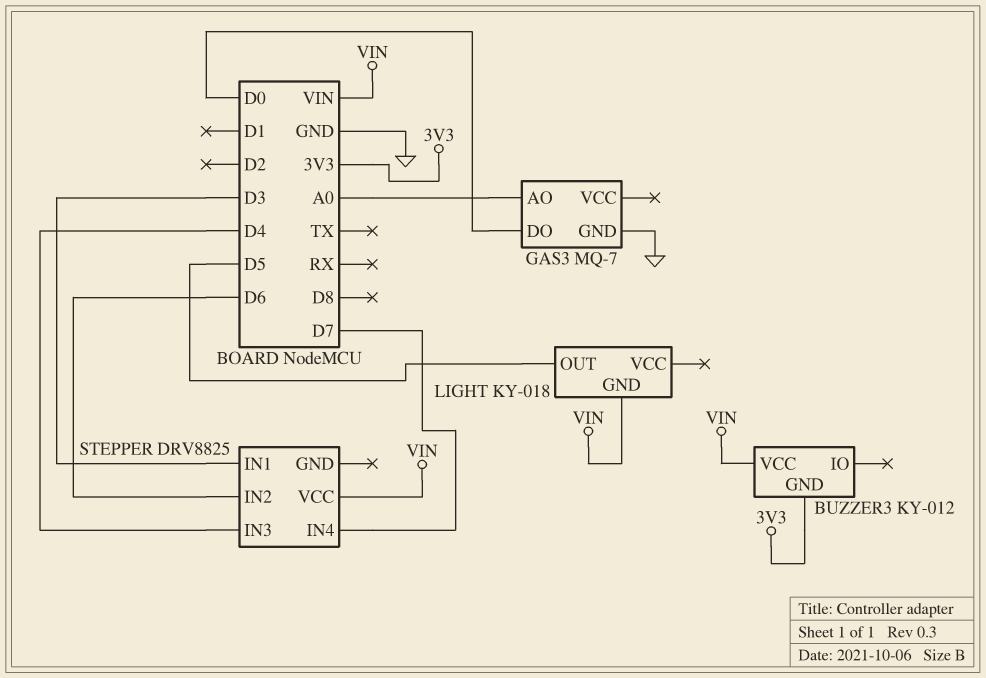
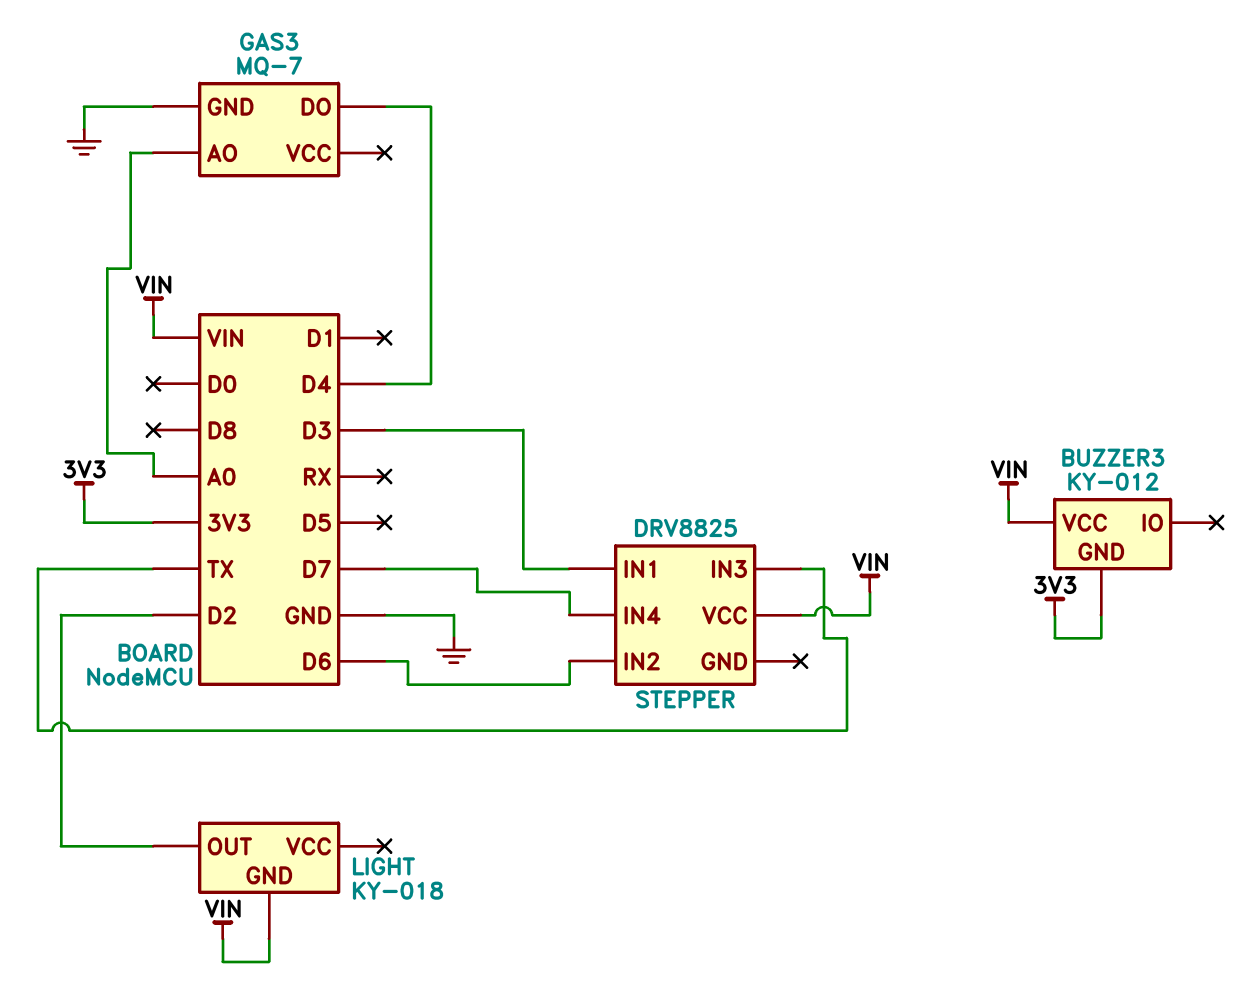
GAS3 pin DO: D0 -> D4
LIGHT pin OUT: D5 -> D2
STEPPER pin IN3: D4 -> TX

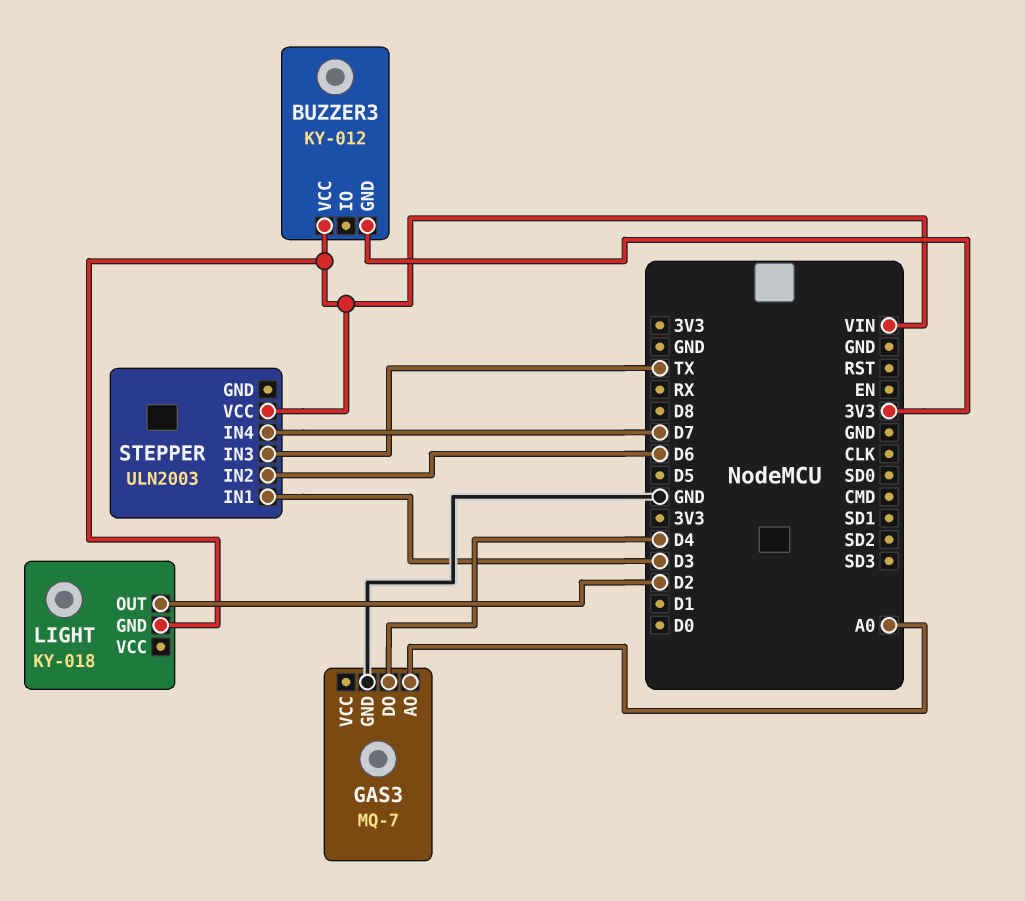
STEPPER: DRV8825 -> ULN2003

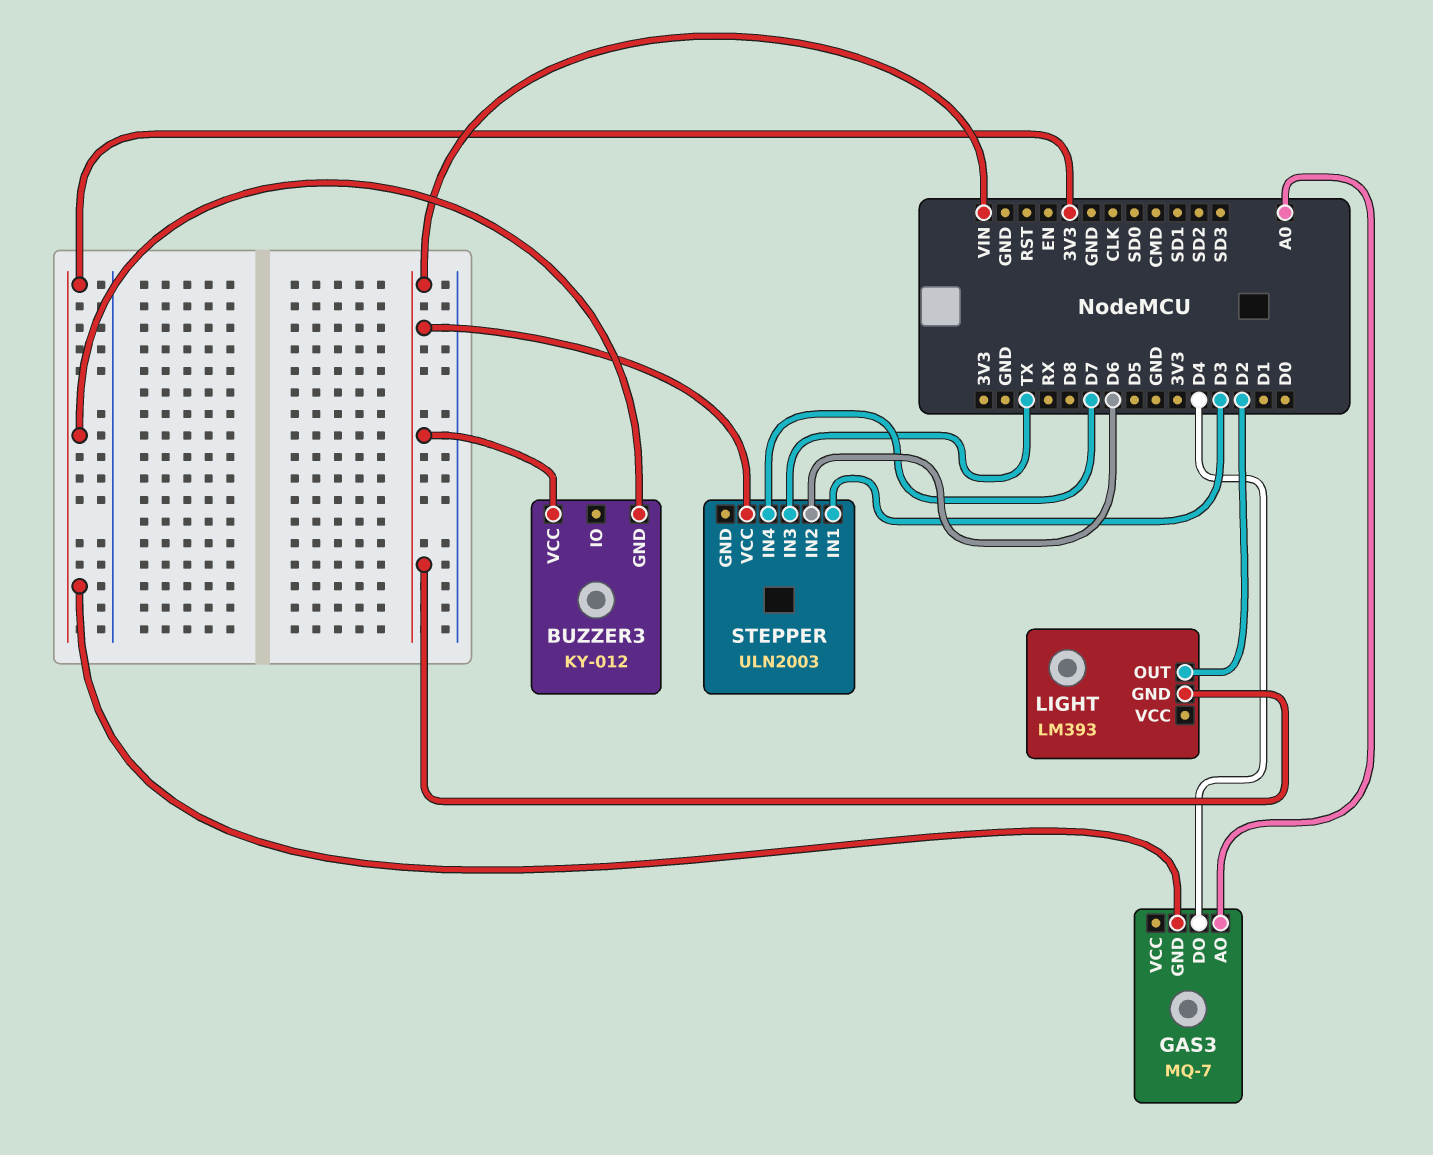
GAS3 pin GND: GND -> 3V3
LIGHT: KY-018 -> LM393

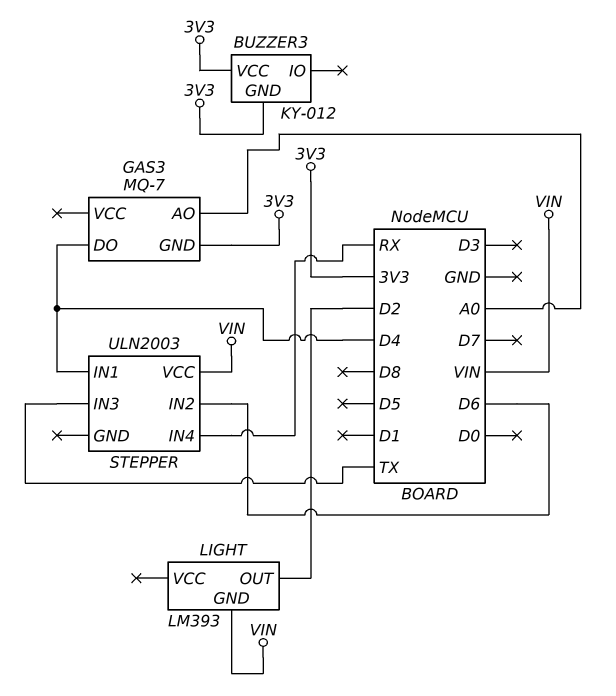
BUZZER3 pin VCC: VIN -> 3V3
STEPPER pin IN1: D3 -> D4
STEPPER pin IN4: D7 -> RX

